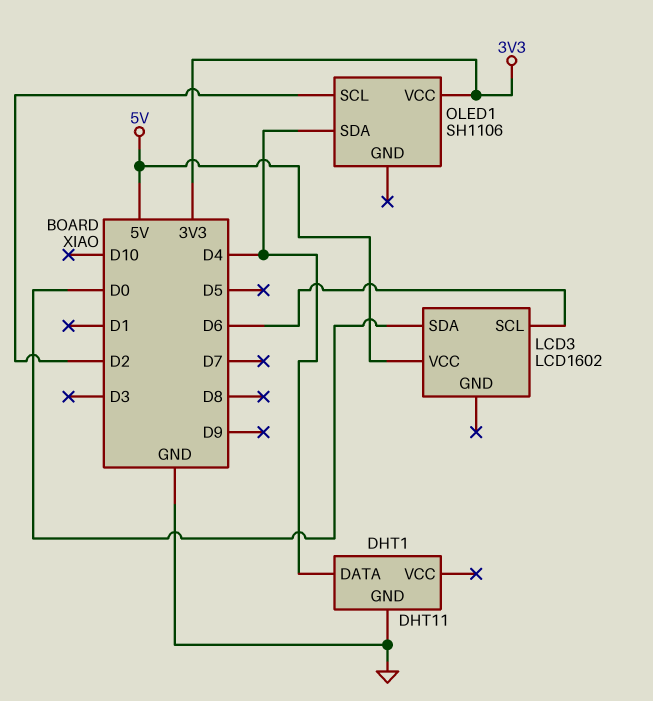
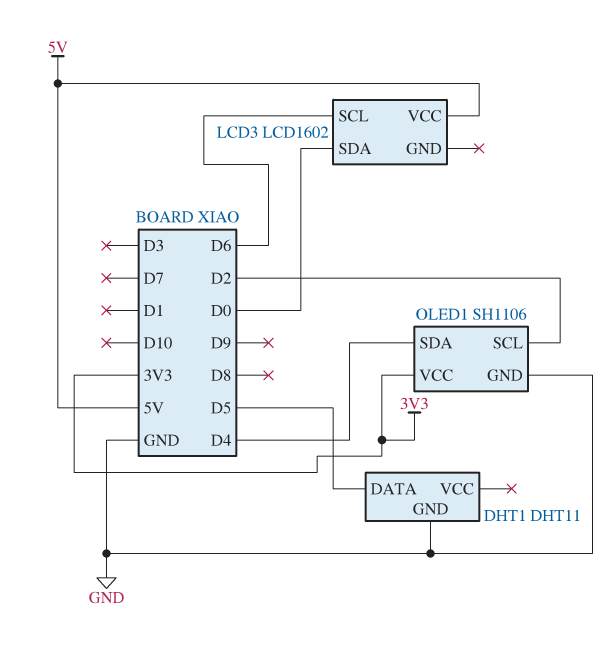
DHT1 pin DATA: D4 -> D5
OLED1 pin GND: none -> GND

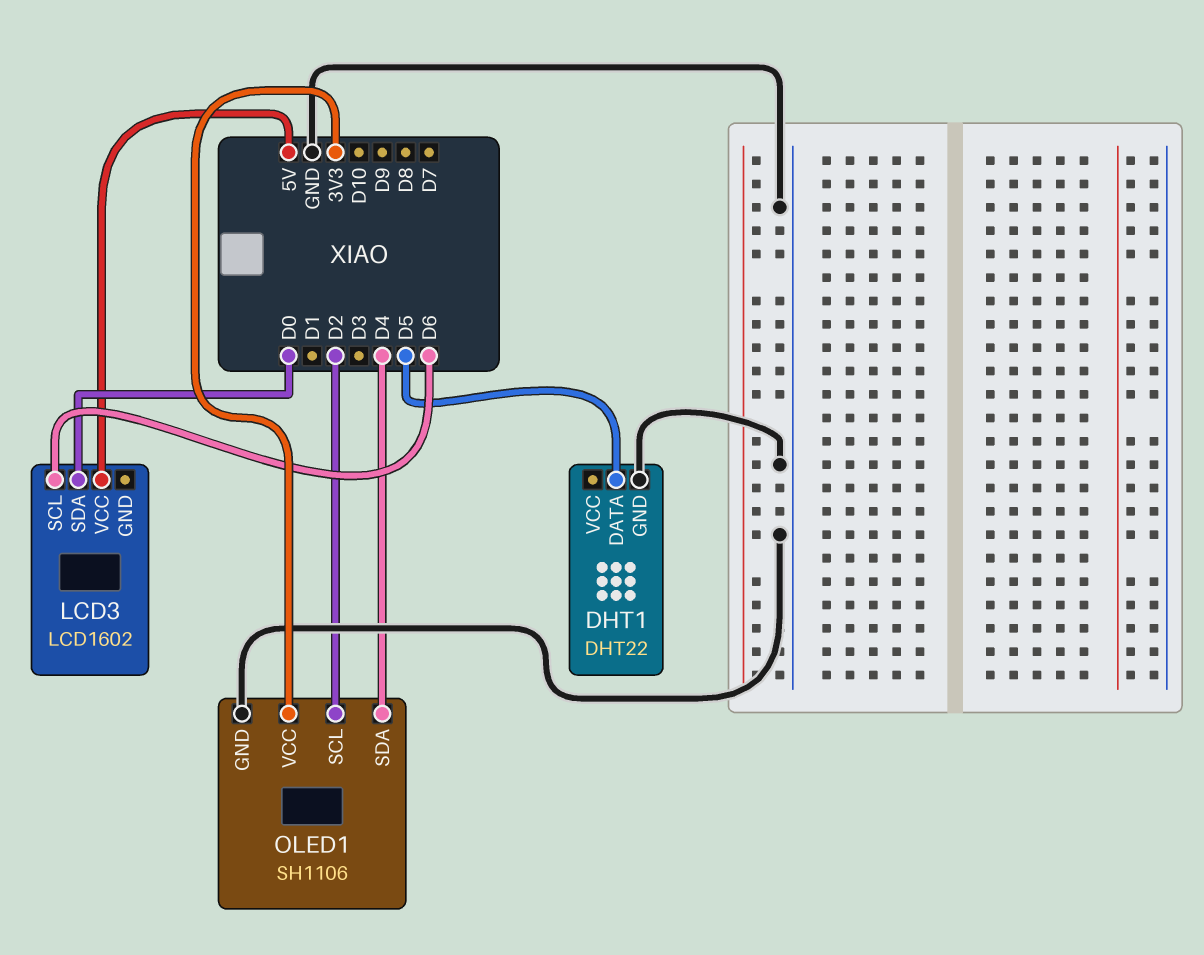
DHT1: DHT11 -> DHT22

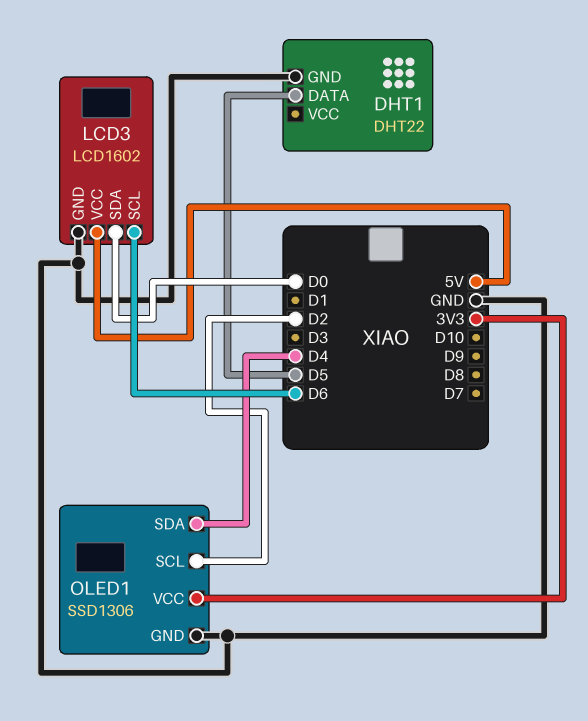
LCD3 pin GND: none -> GND
OLED1: SH1106 -> SSD1306

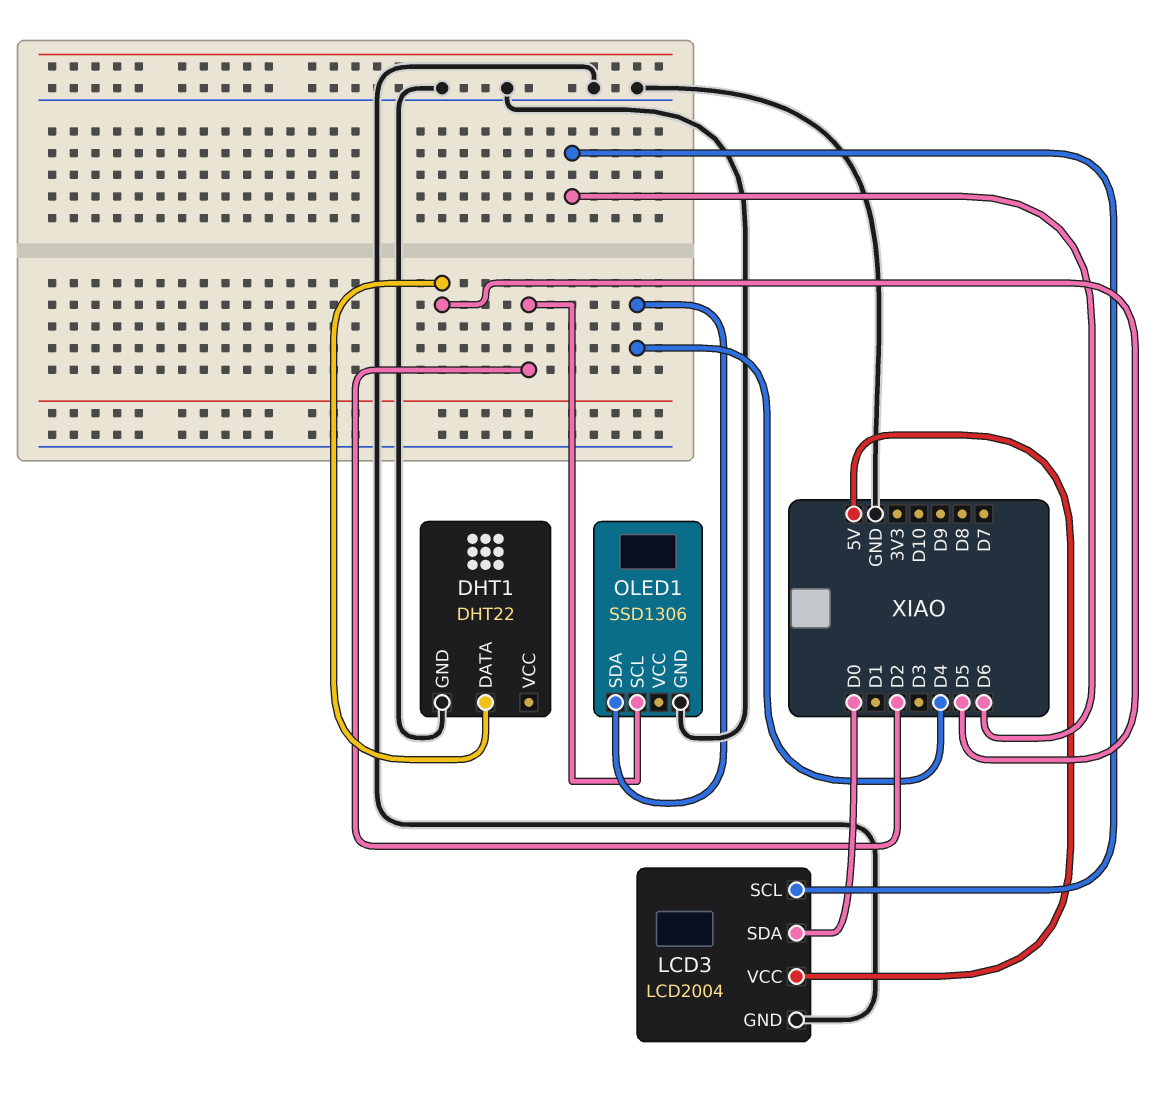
LCD3: LCD1602 -> LCD2004
OLED1 pin VCC: 3V3 -> none

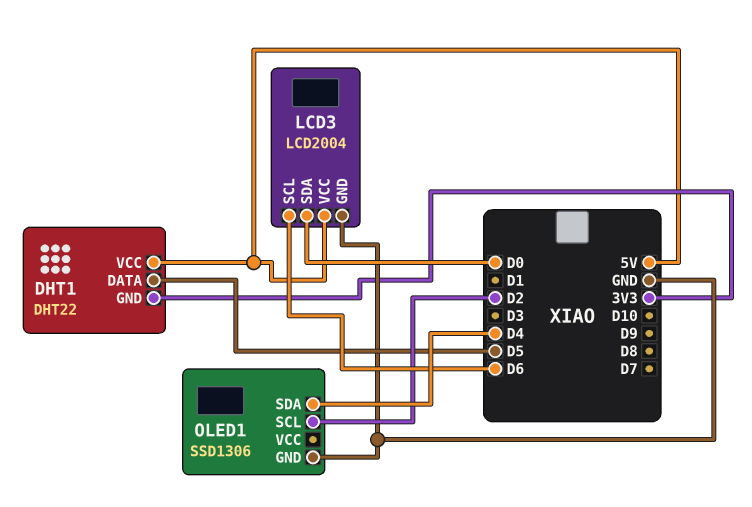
DHT1 pin GND: GND -> 3V3
DHT1 pin VCC: none -> 5V

